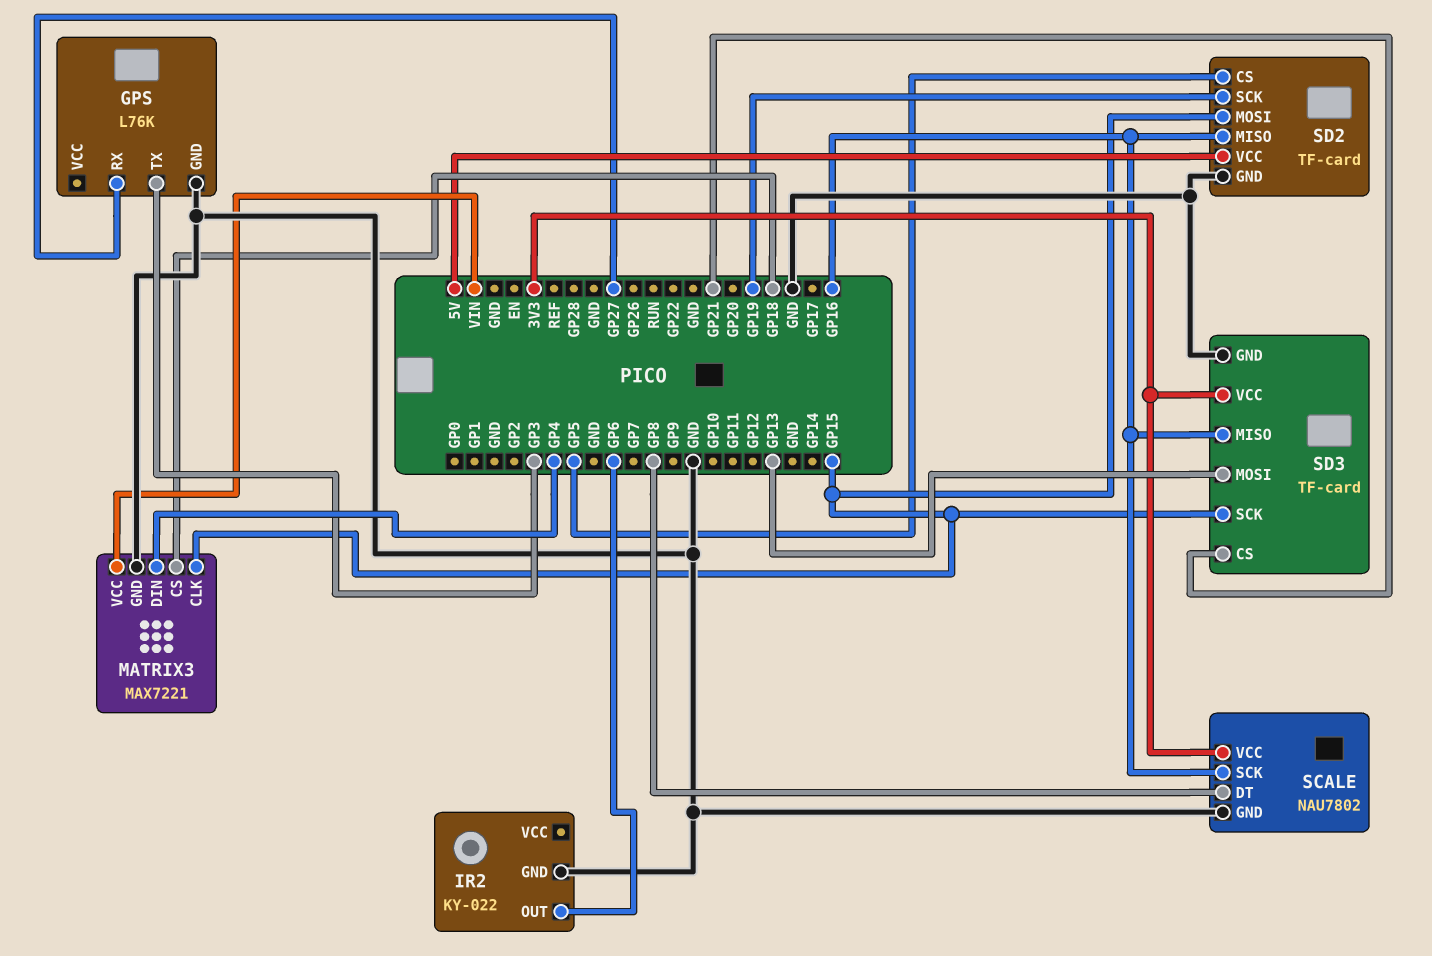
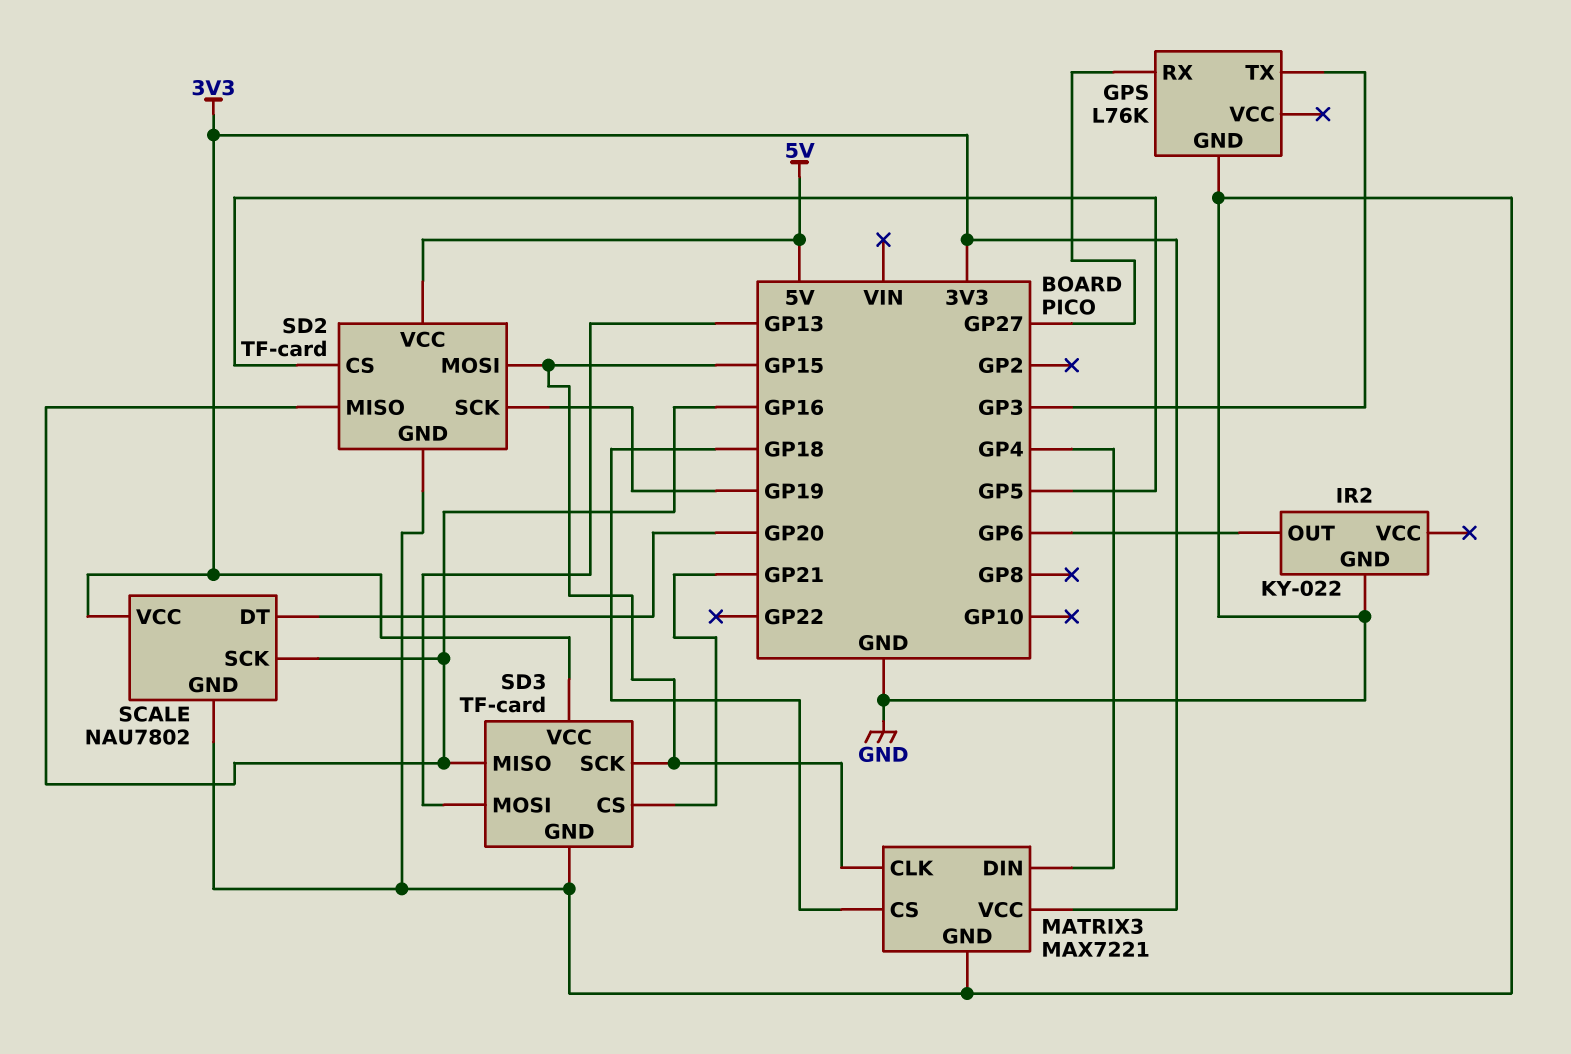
MATRIX3 pin VCC: VIN -> 3V3
SCALE pin DT: GP8 -> GP20

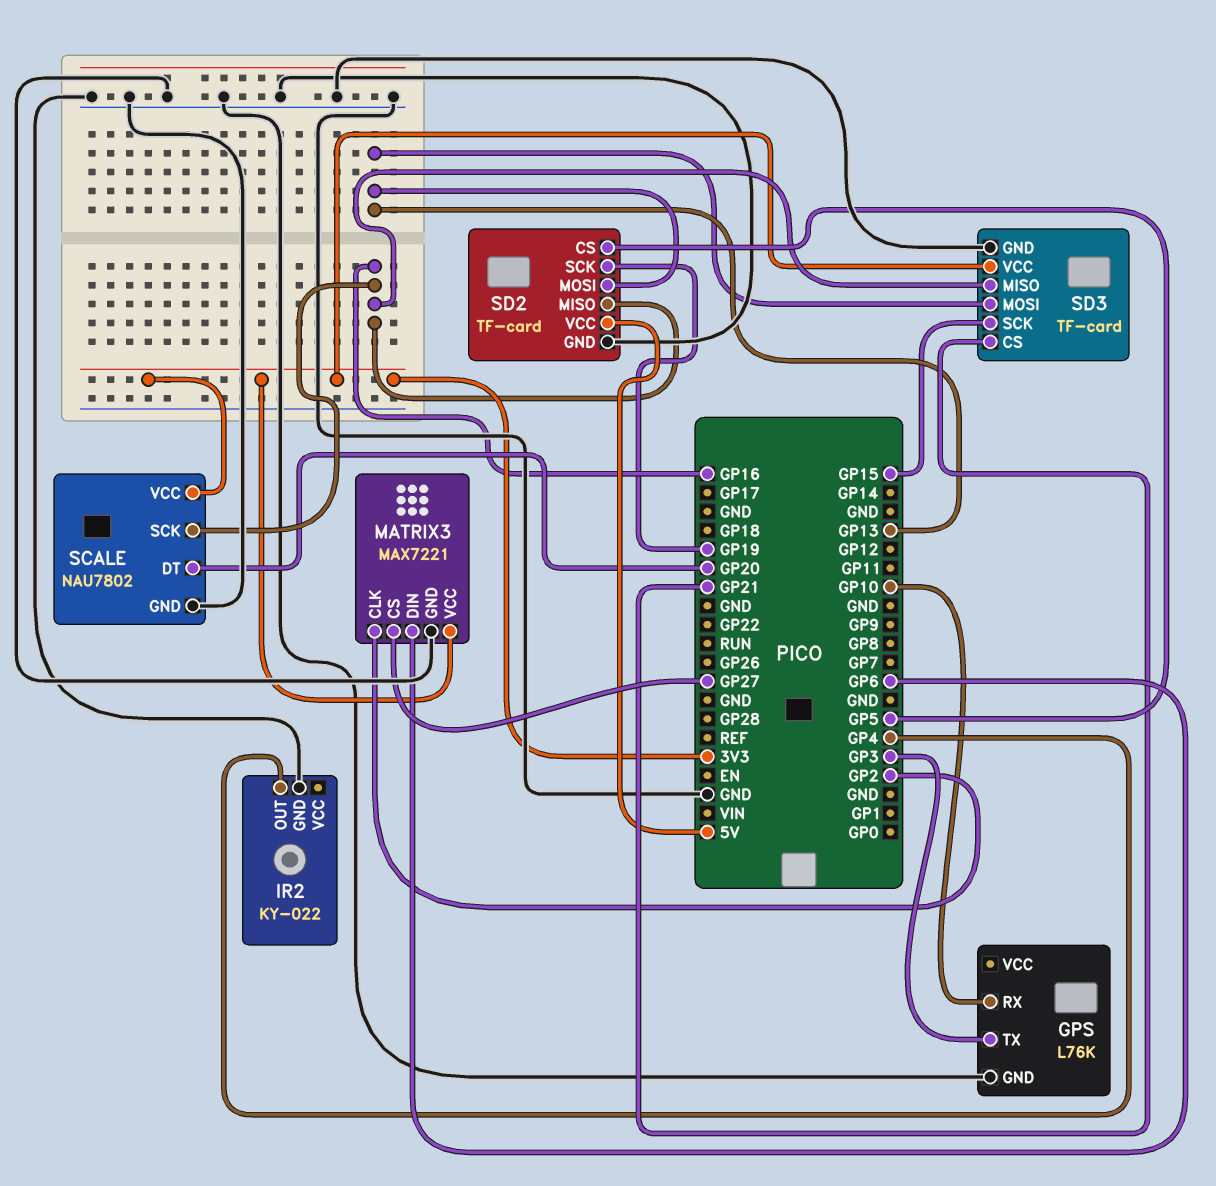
GPS pin RX: GP27 -> GP10
IR2 pin OUT: GP6 -> GP4
MATRIX3 pin CLK: GP15 -> GP2
MATRIX3 pin CS: GP18 -> GP27
MATRIX3 pin DIN: GP4 -> GP6
SD2 pin MOSI: GP15 -> GP13

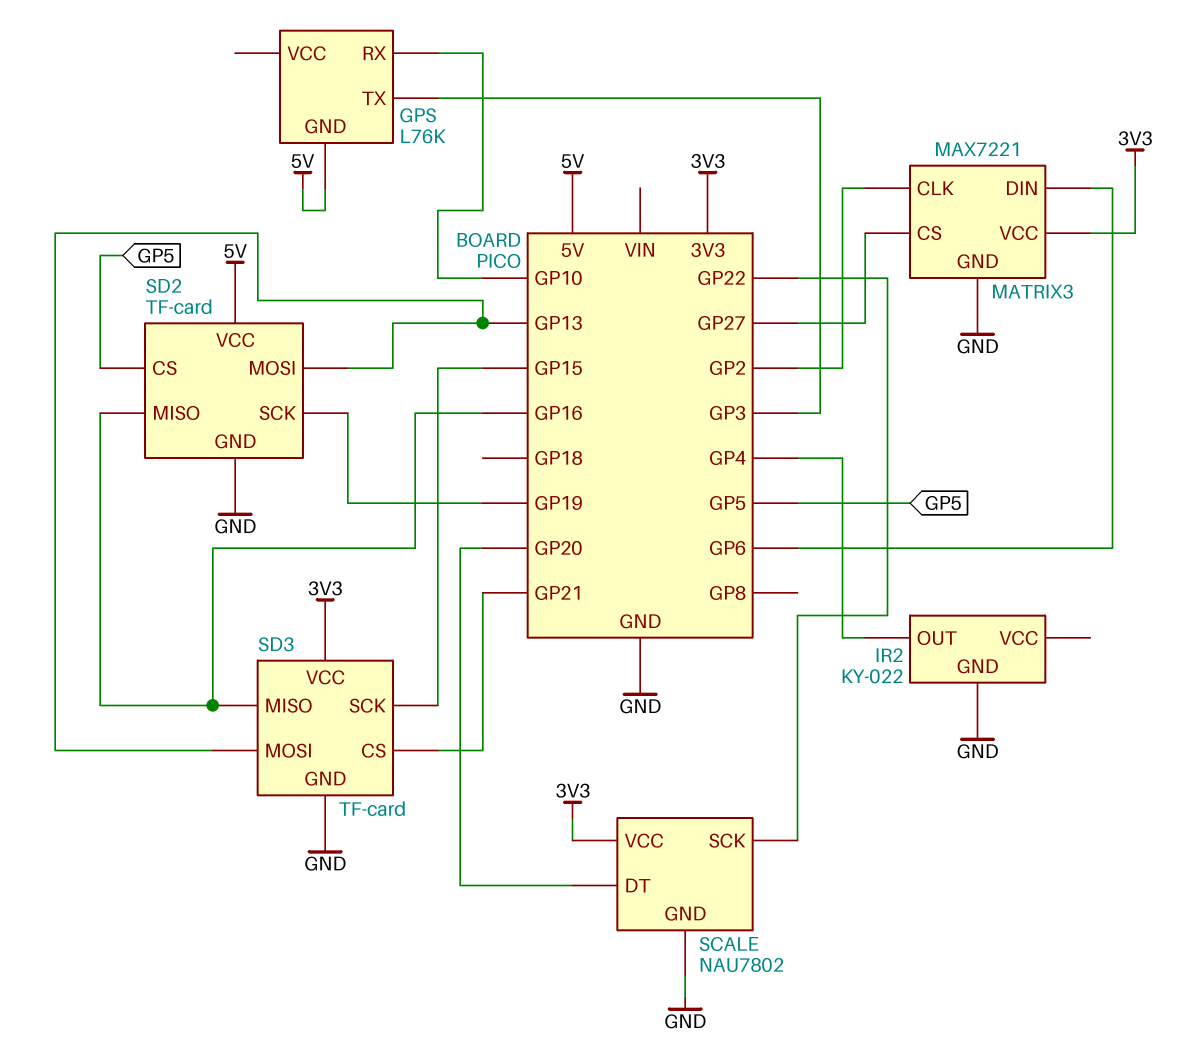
GPS pin GND: GND -> 5V
SCALE pin SCK: GP16 -> GP22

